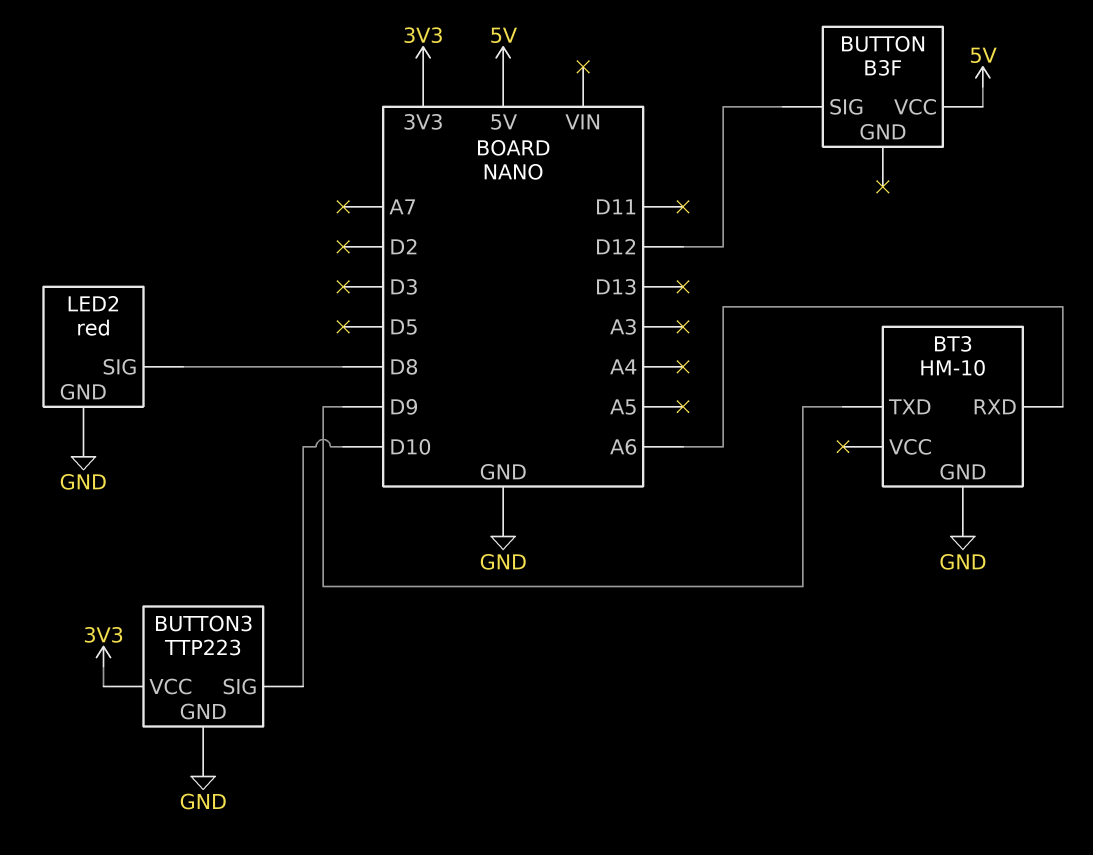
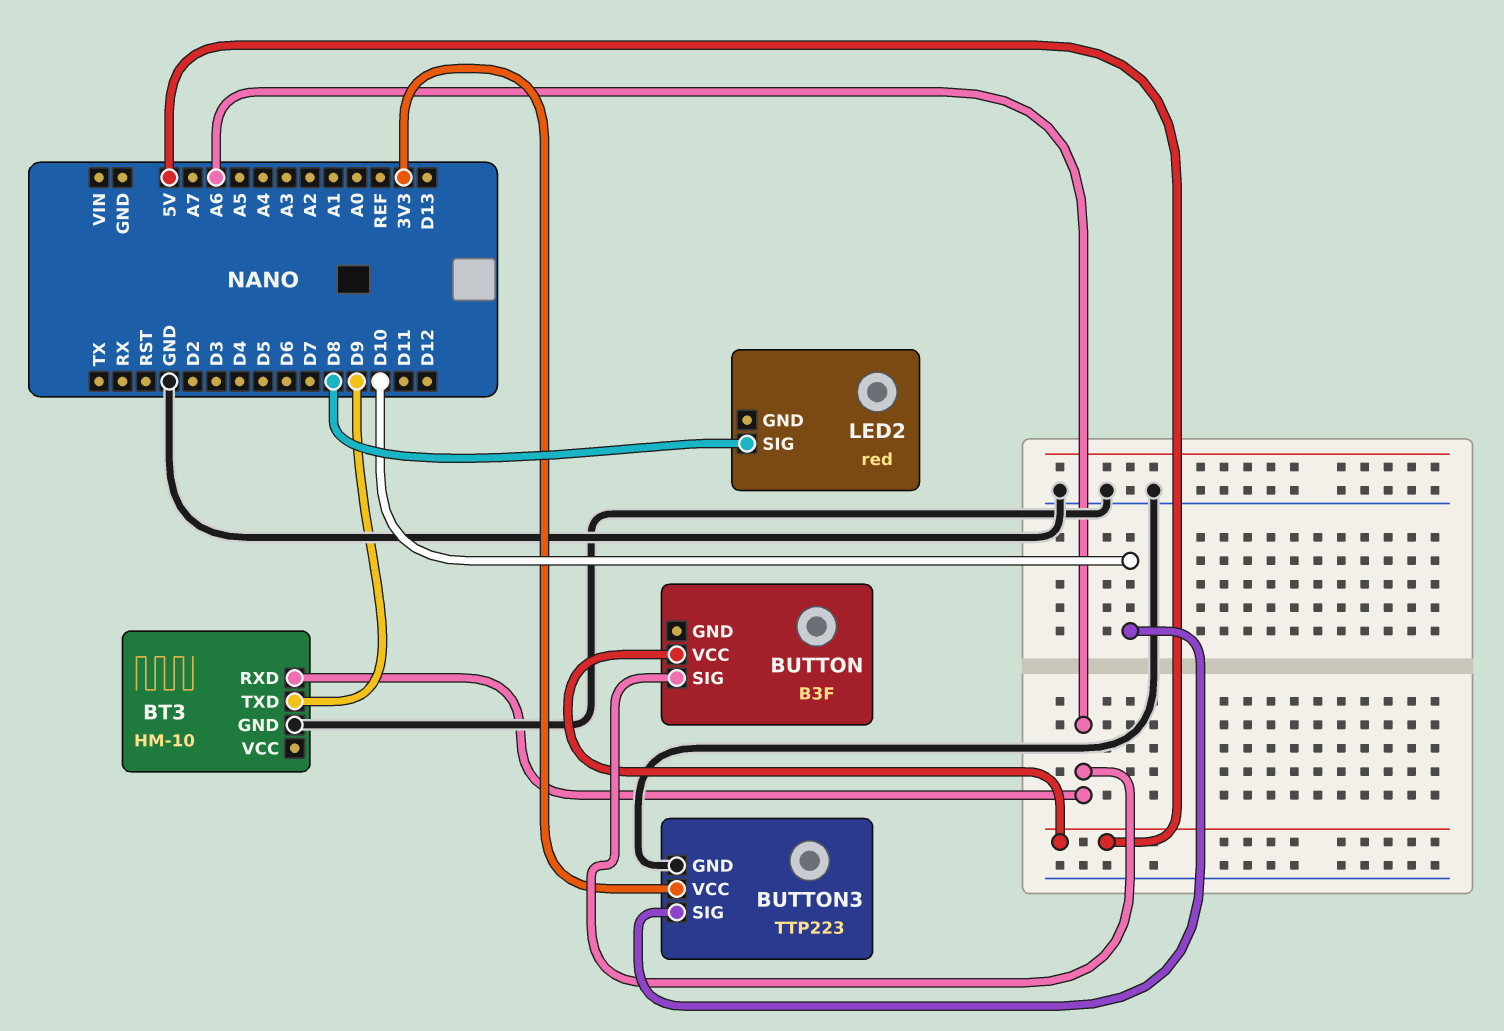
BUTTON pin SIG: D12 -> A6
LED2 pin GND: GND -> none

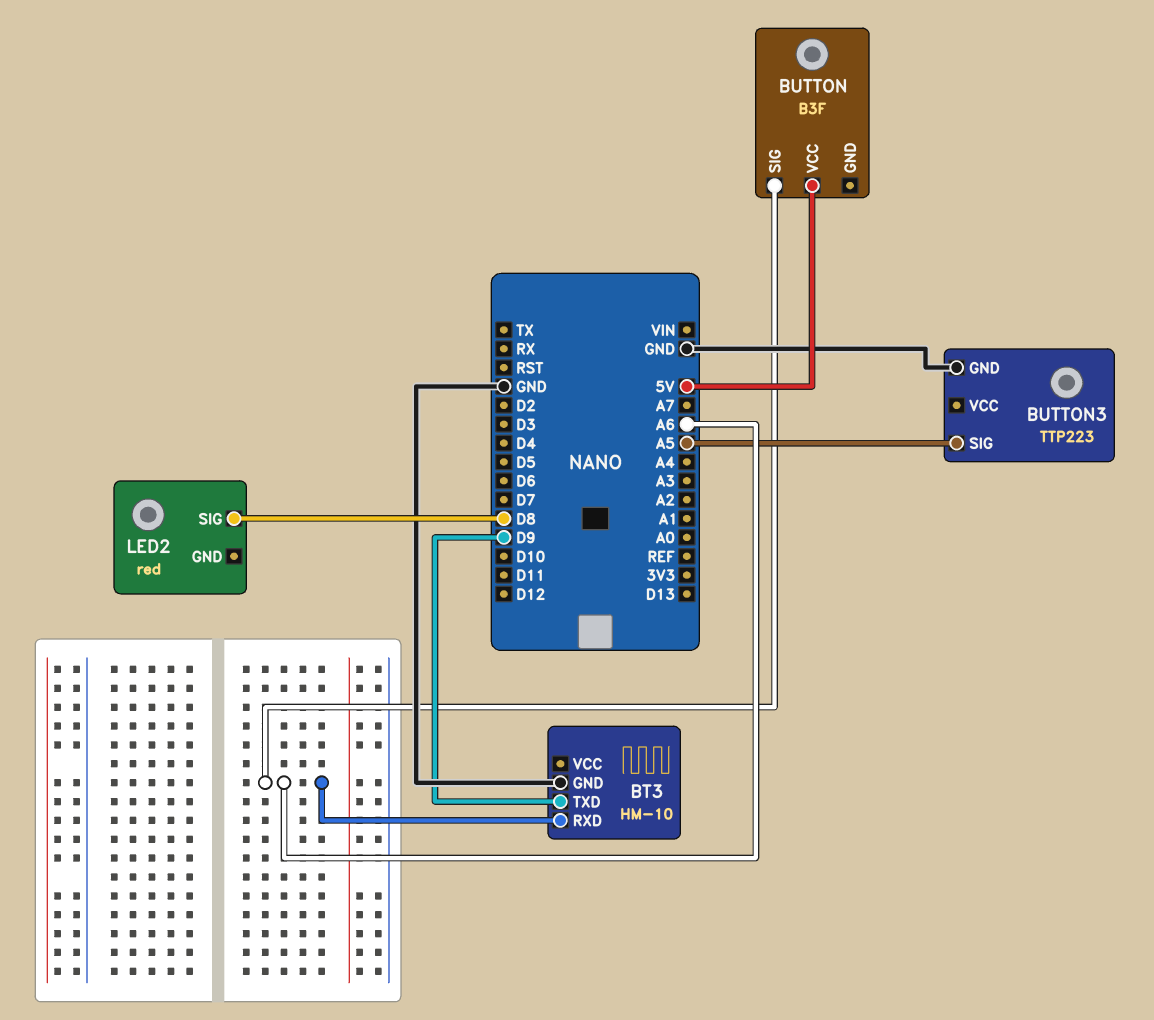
BUTTON3 pin SIG: D10 -> A5
BUTTON3 pin VCC: 3V3 -> none

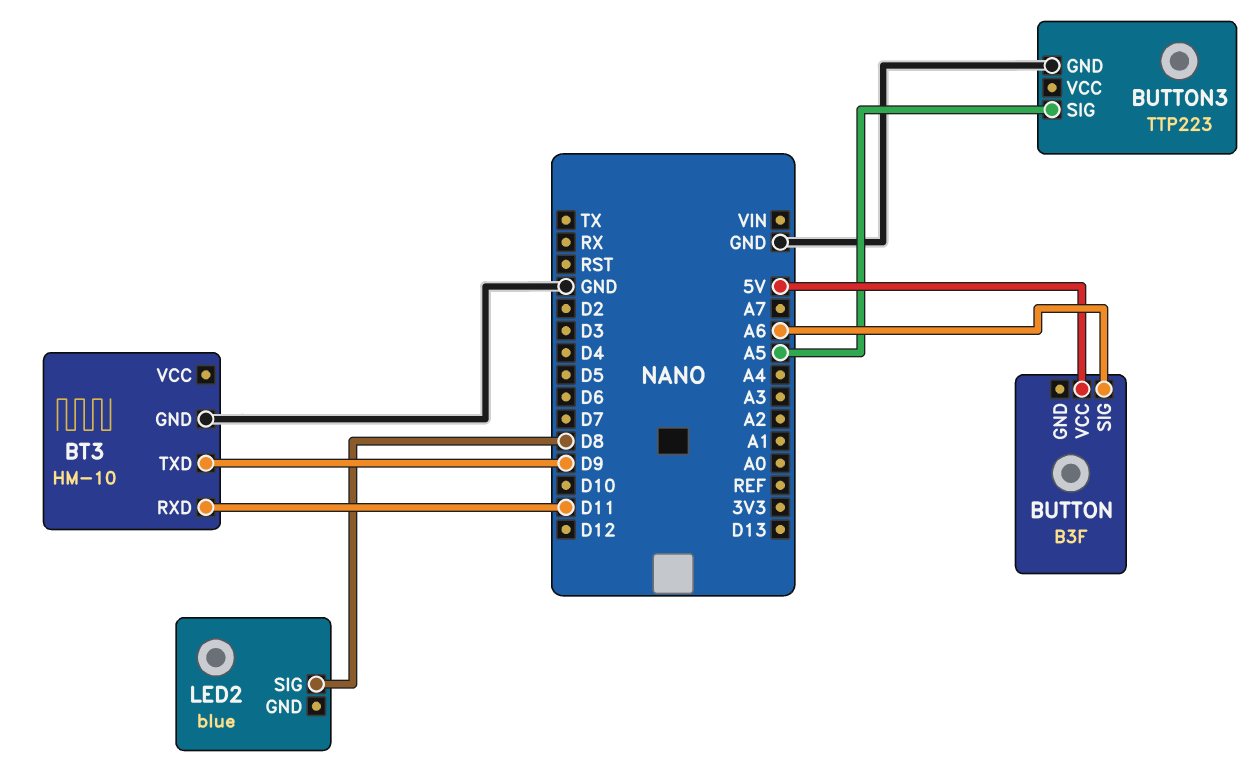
BT3 pin RXD: A6 -> D11
LED2: red -> blue

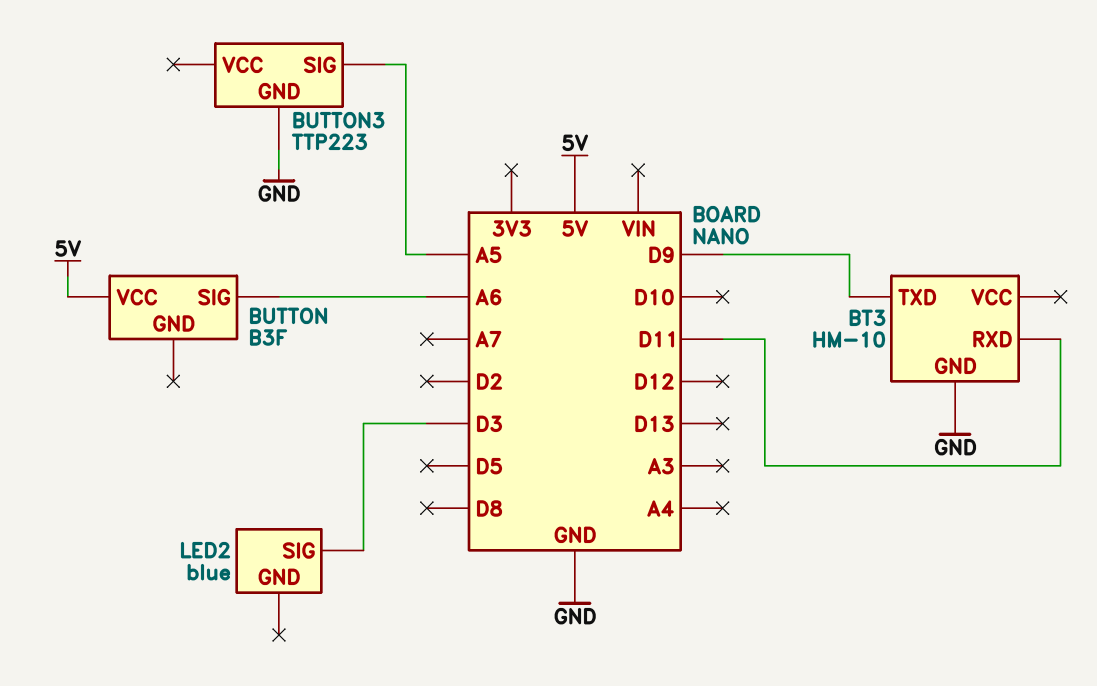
LED2 pin SIG: D8 -> D3

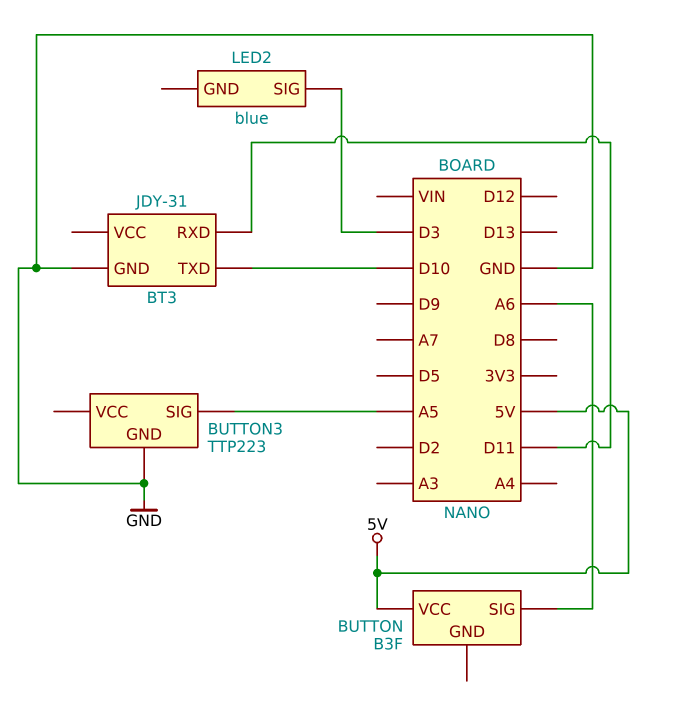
BT3: HM-10 -> JDY-31
BT3 pin TXD: D9 -> D10

